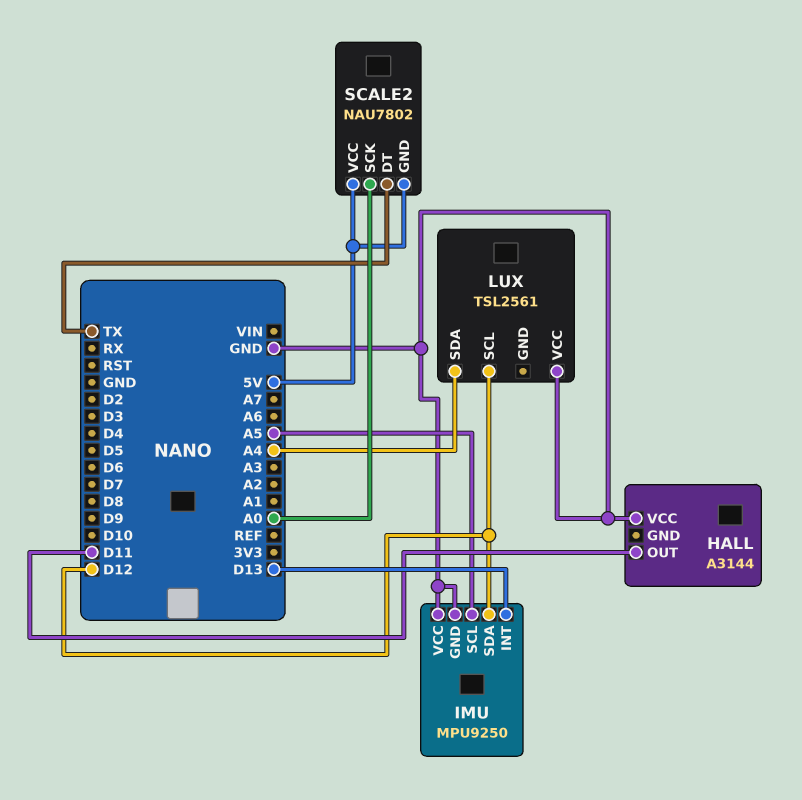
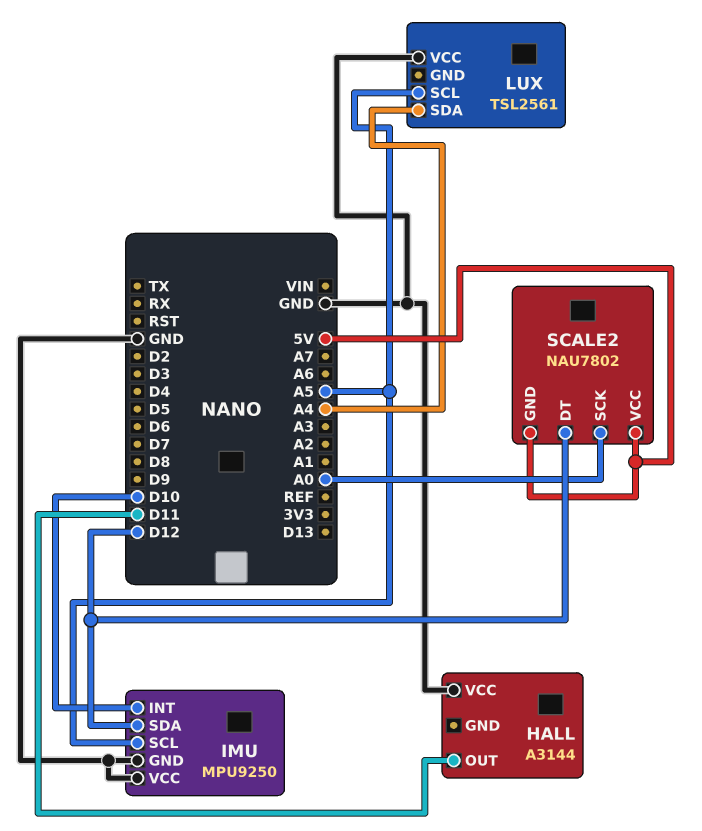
IMU pin INT: D13 -> D10
LUX pin SCL: D12 -> A5
SCALE2 pin DT: TX -> D12

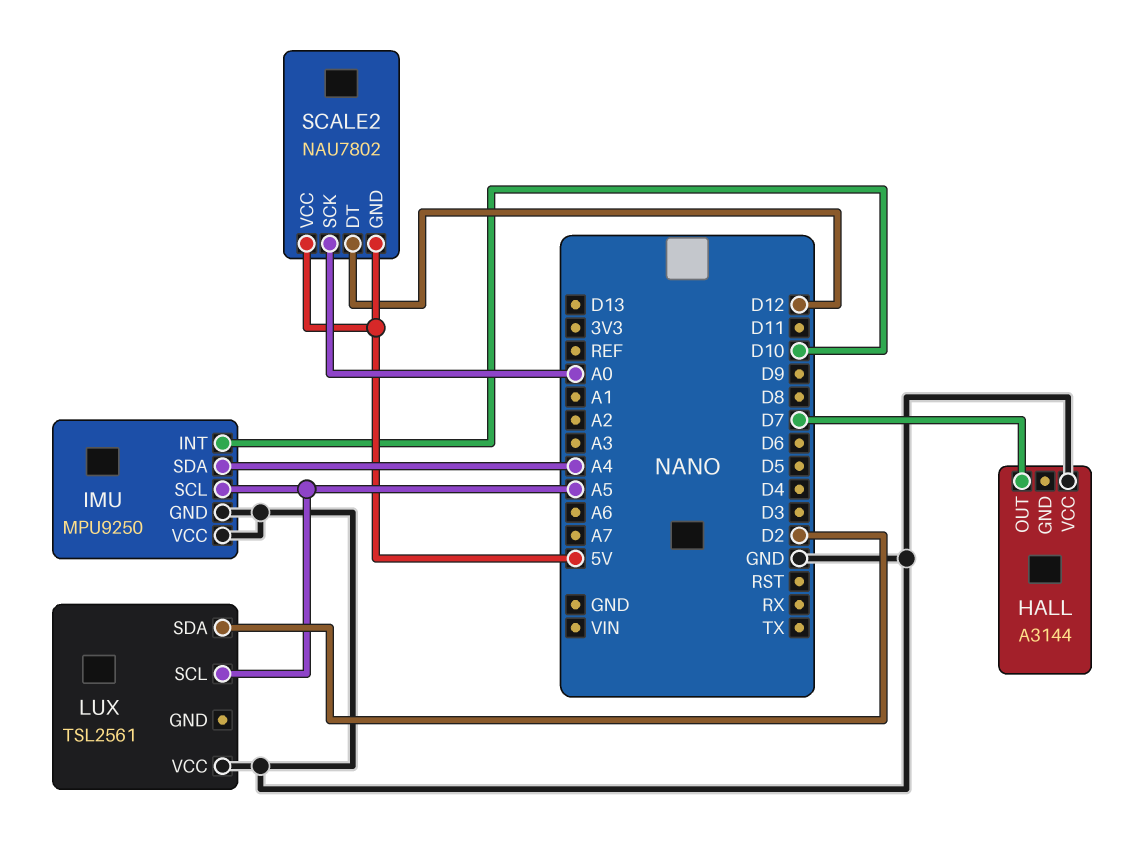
HALL pin OUT: D11 -> D7
IMU pin SDA: D12 -> A4
LUX pin SDA: A4 -> D2

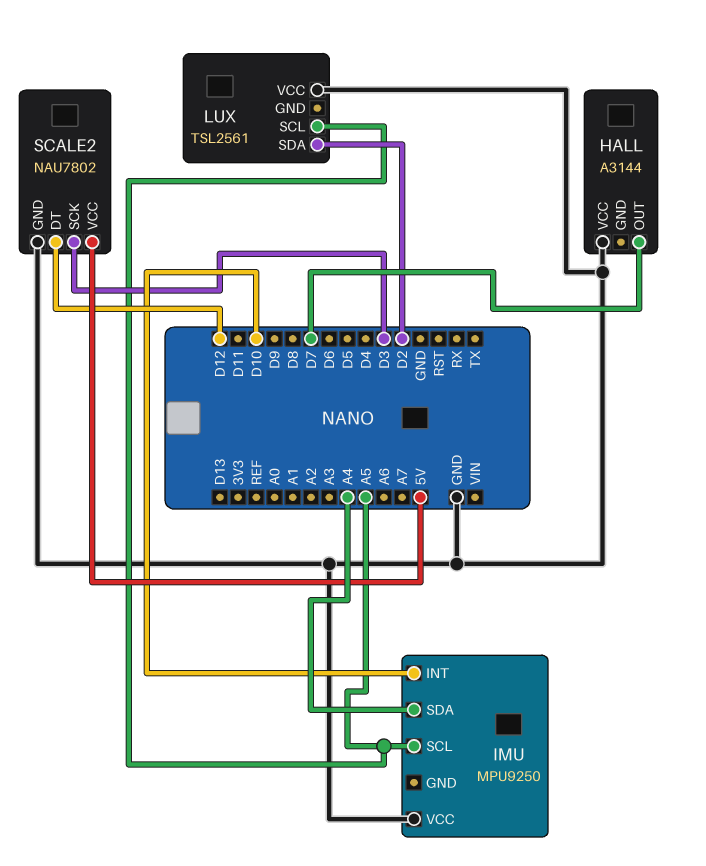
IMU pin GND: GND -> none
SCALE2 pin GND: 5V -> GND
SCALE2 pin SCK: A0 -> D3

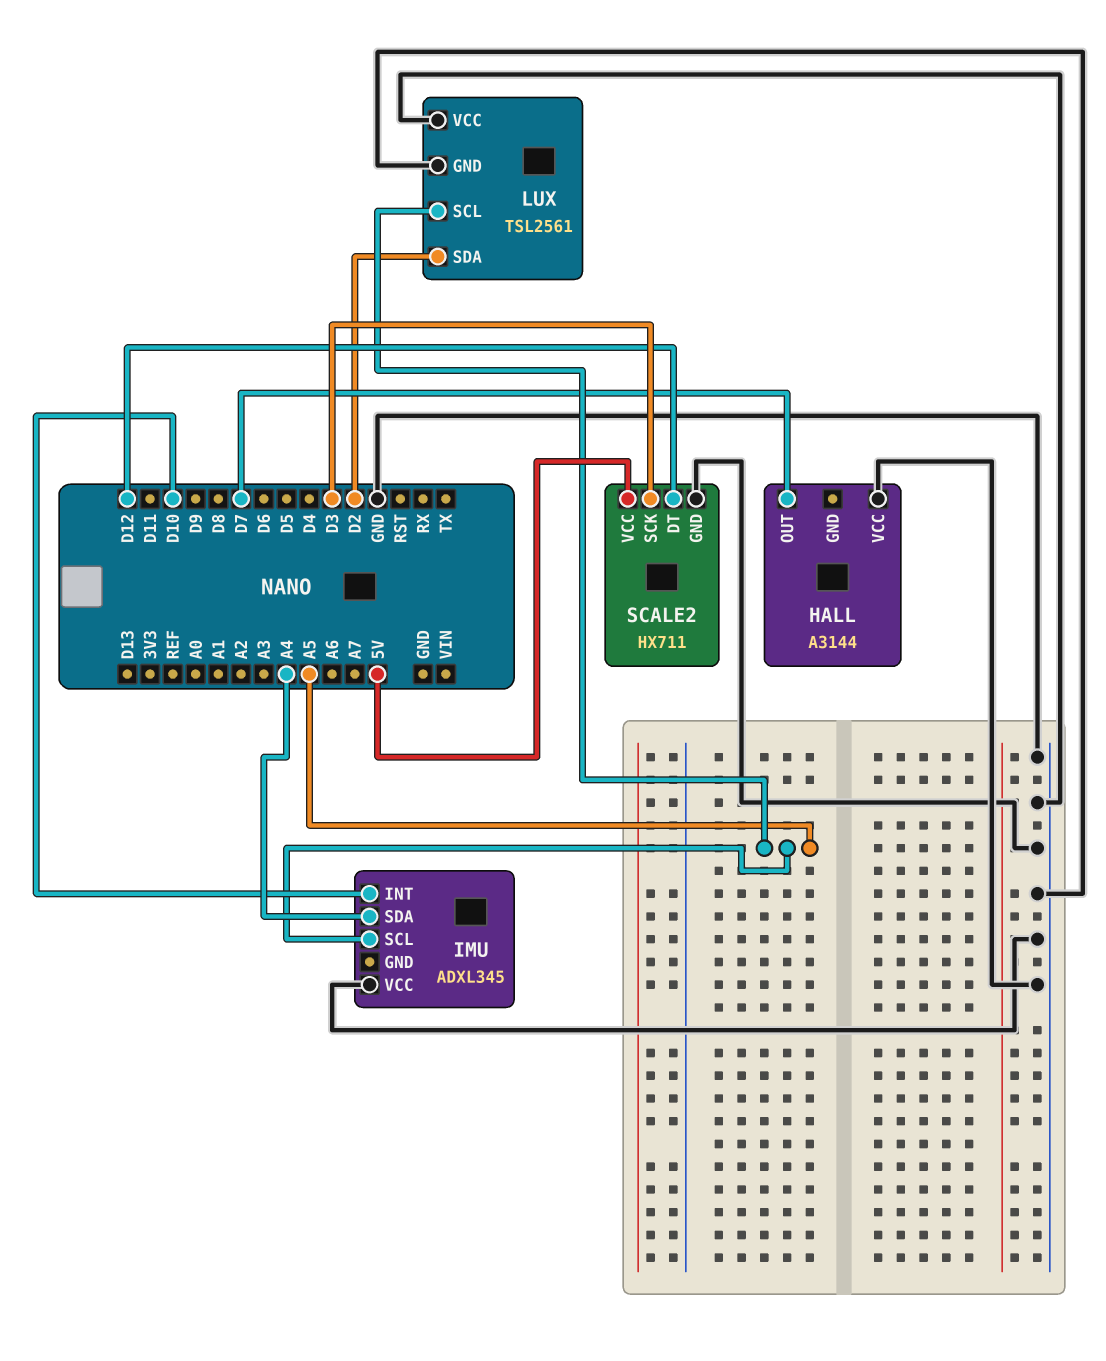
IMU: MPU9250 -> ADXL345
LUX pin GND: none -> GND
SCALE2: NAU7802 -> HX711

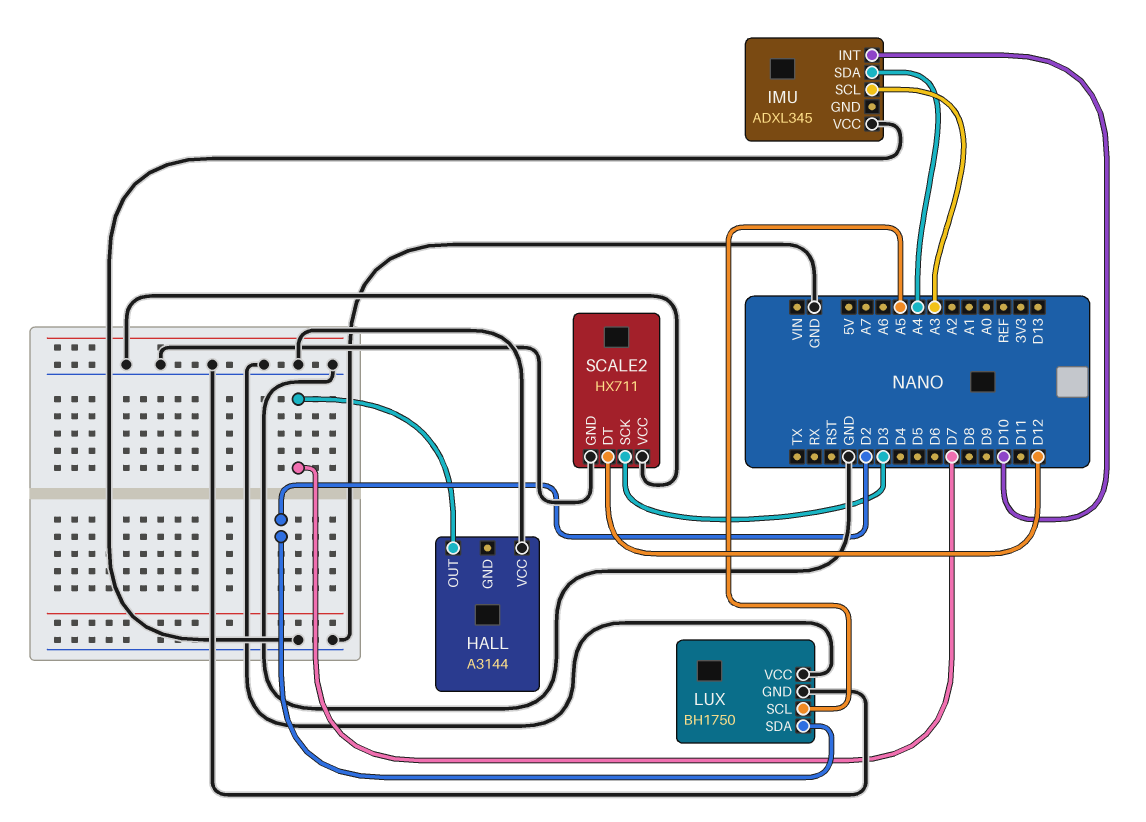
IMU pin SCL: A5 -> A3
LUX: TSL2561 -> BH1750
SCALE2 pin VCC: 5V -> GND

